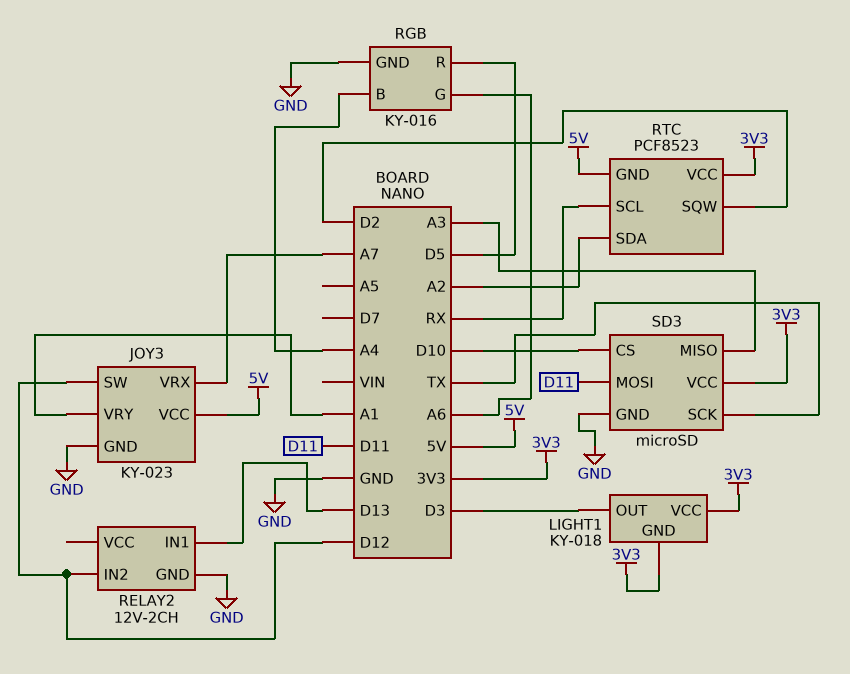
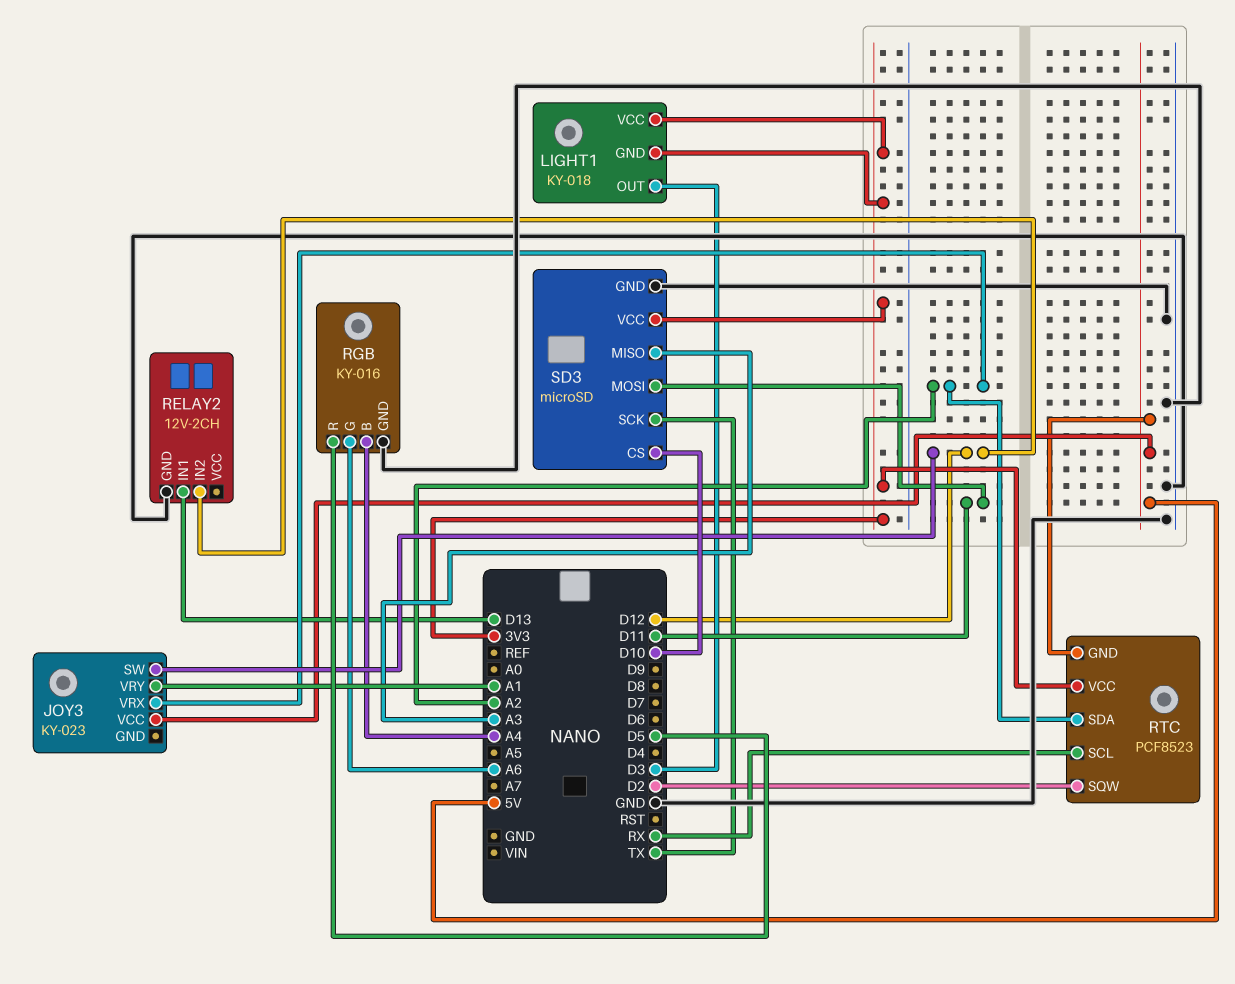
JOY3 pin GND: GND -> none
JOY3 pin VRX: A7 -> A2

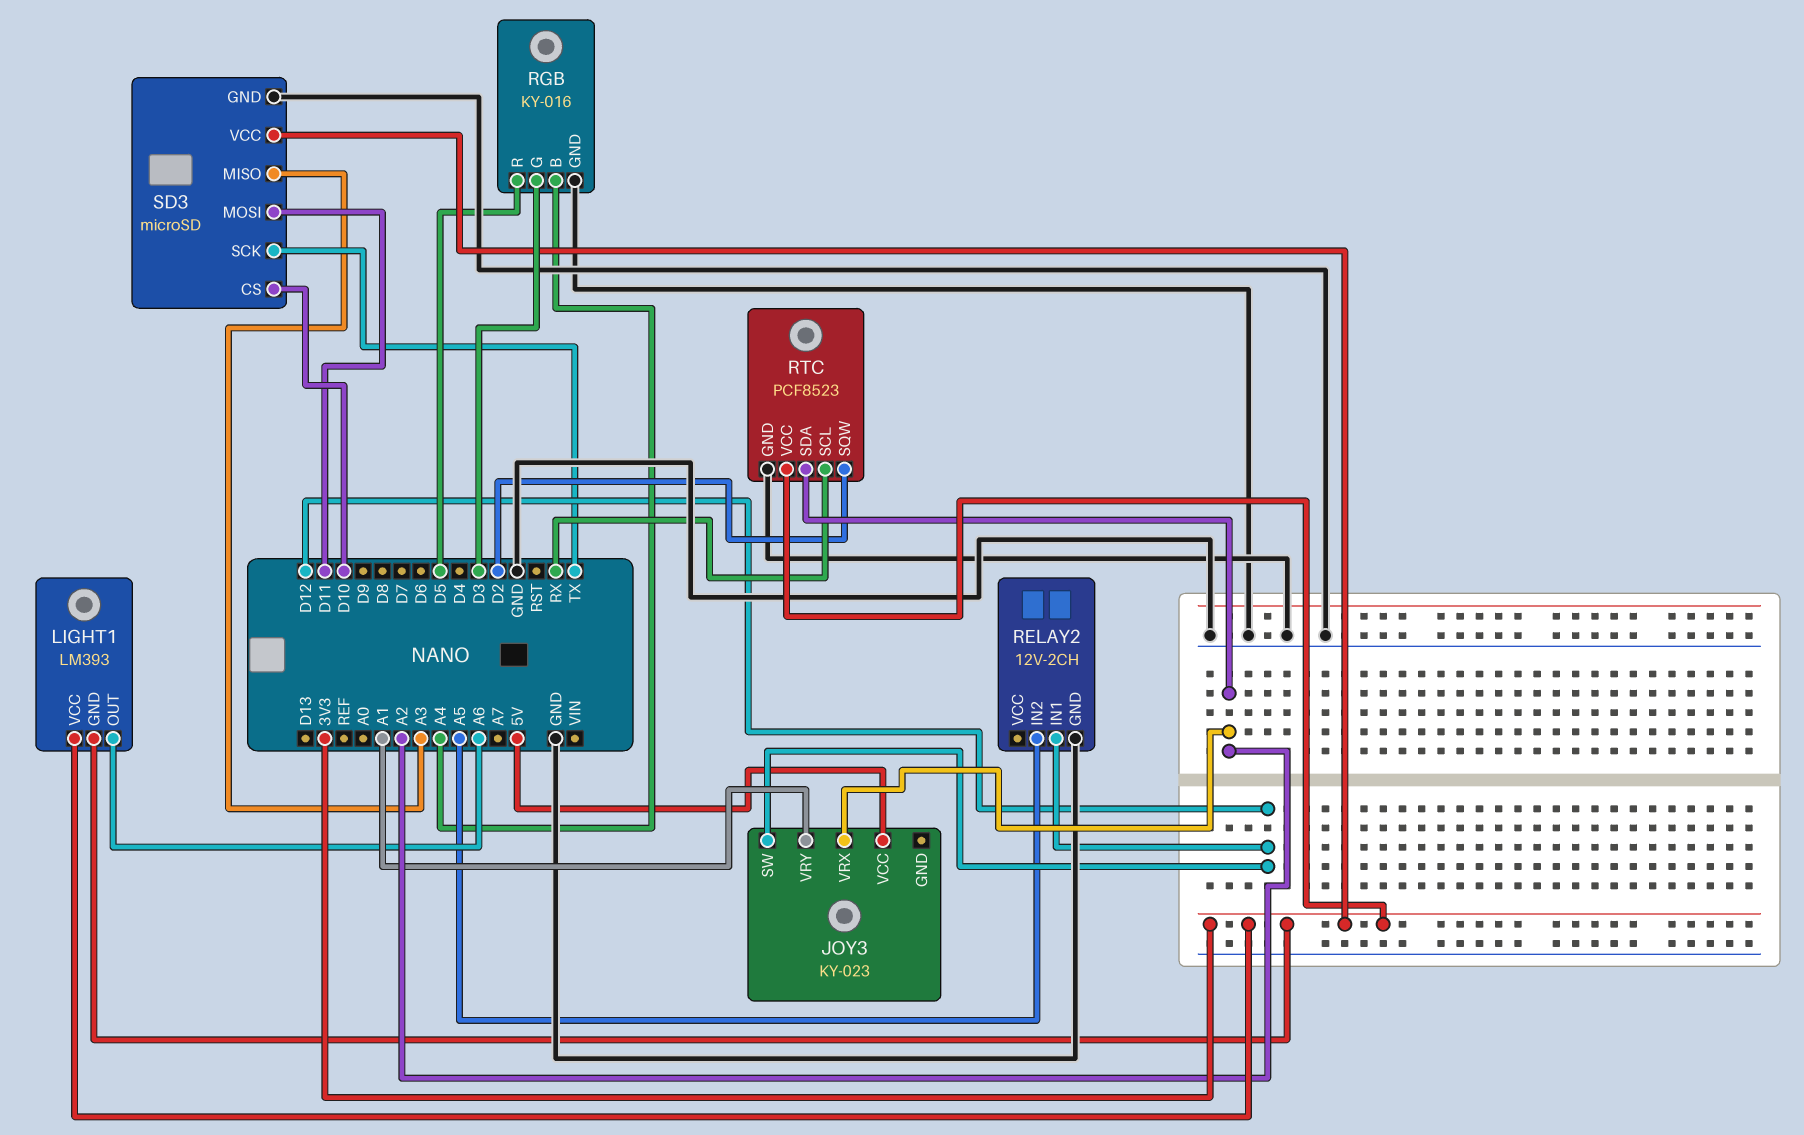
LIGHT1: KY-018 -> LM393
LIGHT1 pin OUT: D3 -> A6
RELAY2 pin IN1: D13 -> D12
RELAY2 pin IN2: D12 -> A5
RGB pin G: A6 -> D3
RTC pin GND: 5V -> GND

